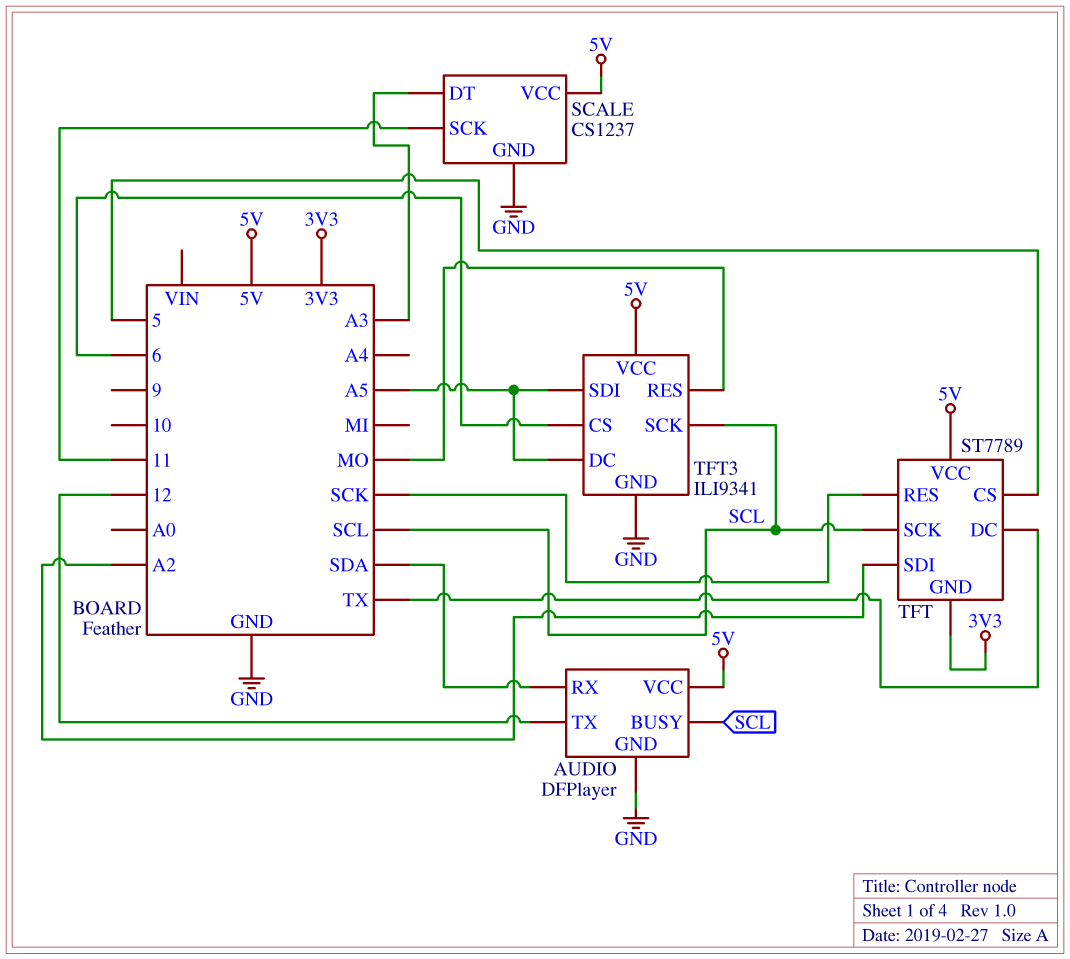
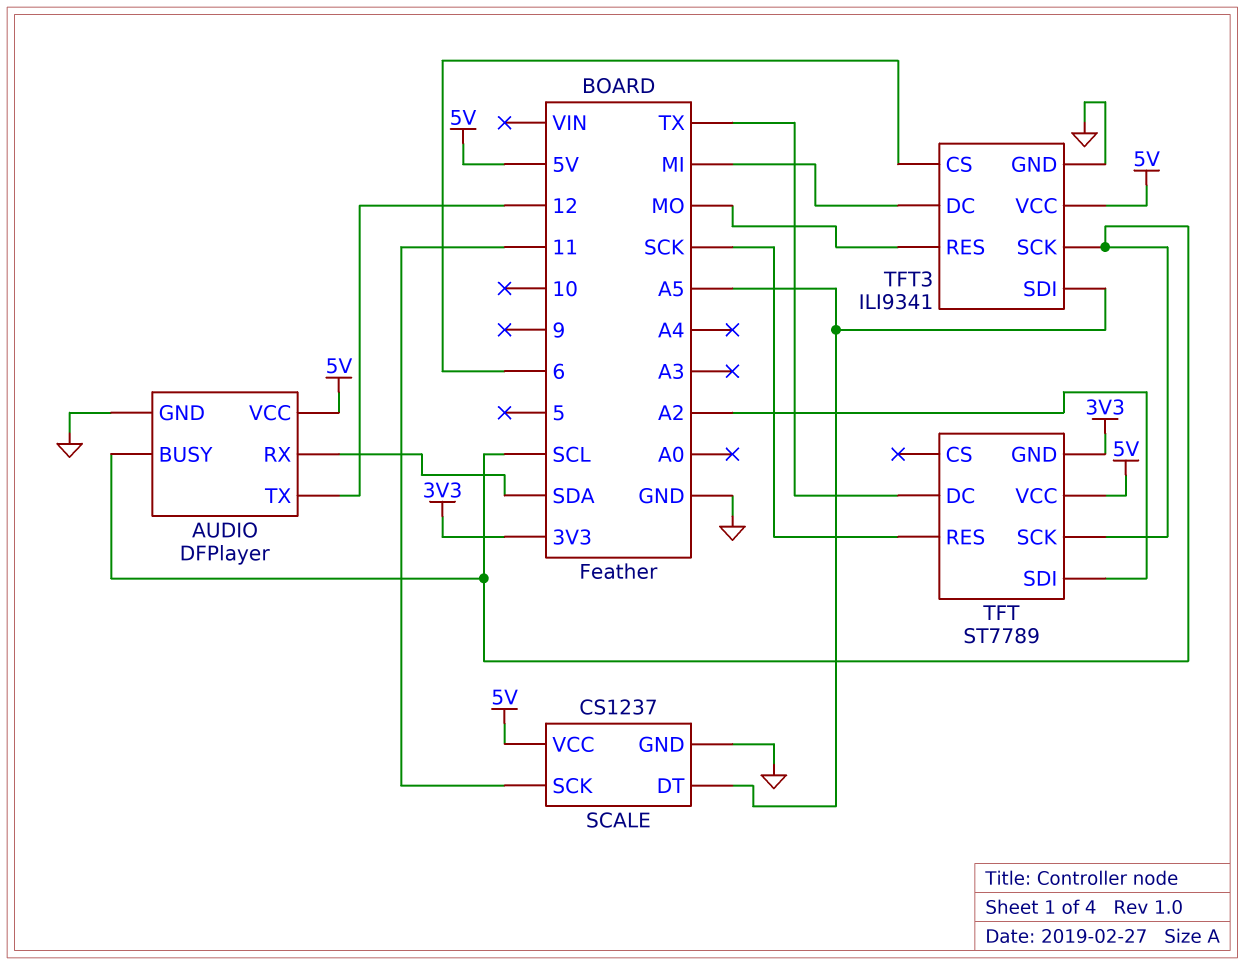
SCALE pin DT: A3 -> A5
TFT pin CS: 5 -> none
TFT3 pin DC: A5 -> MI

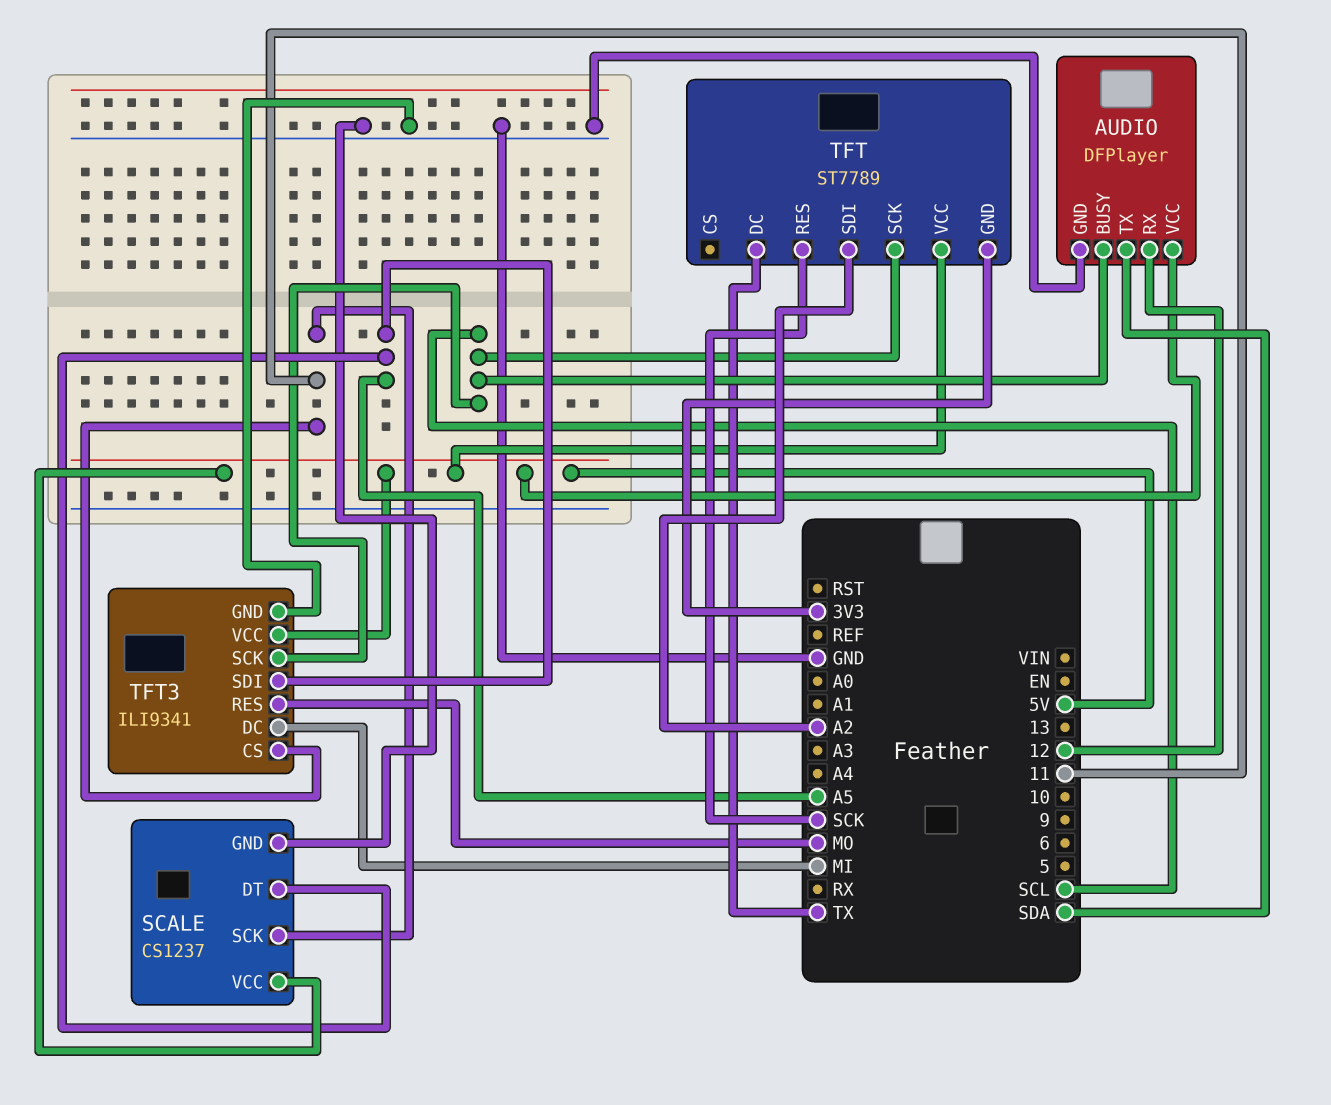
AUDIO pin RX: SDA -> 12
AUDIO pin TX: 12 -> SDA
TFT3 pin CS: 6 -> 11

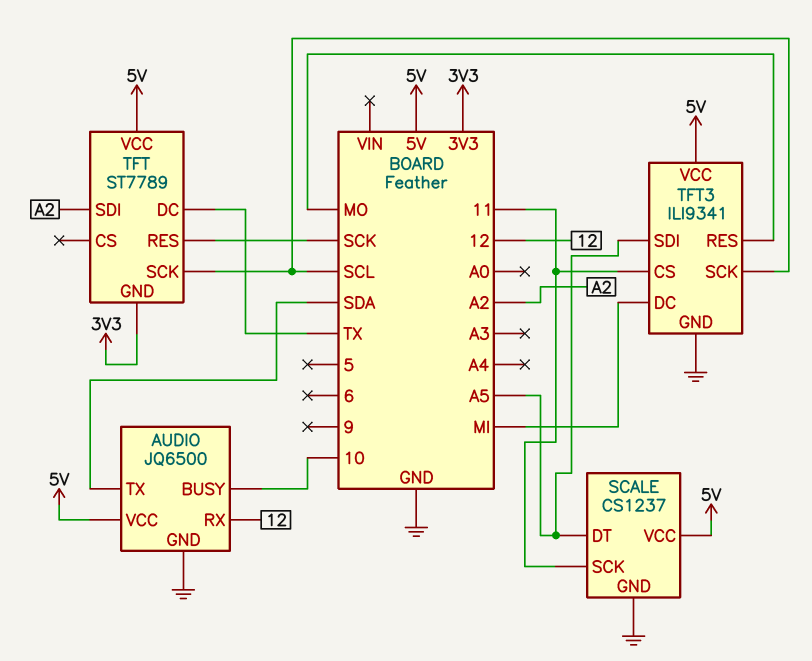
AUDIO: DFPlayer -> JQ6500
AUDIO pin BUSY: SCL -> 10

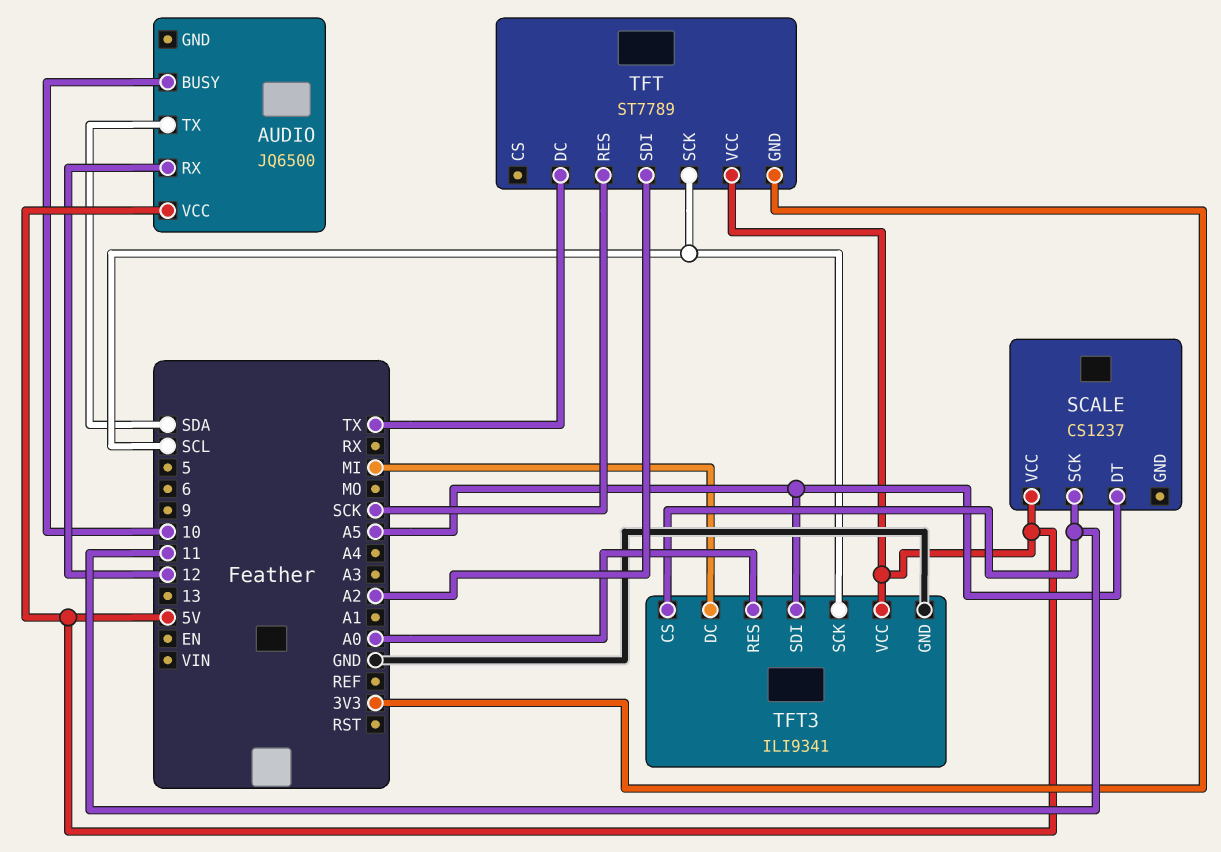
AUDIO pin GND: GND -> none
SCALE pin GND: GND -> none
TFT3 pin RES: MO -> A0

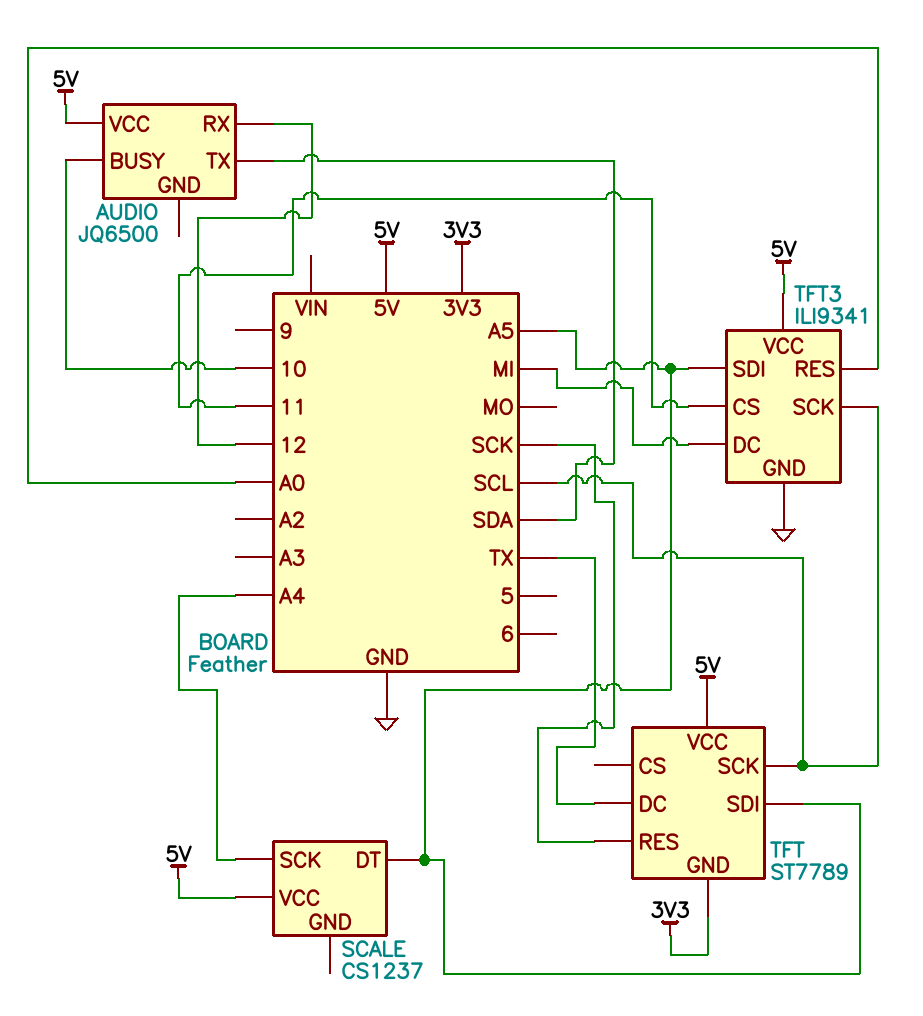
SCALE pin SCK: 11 -> A4
TFT pin SDI: A2 -> A5

